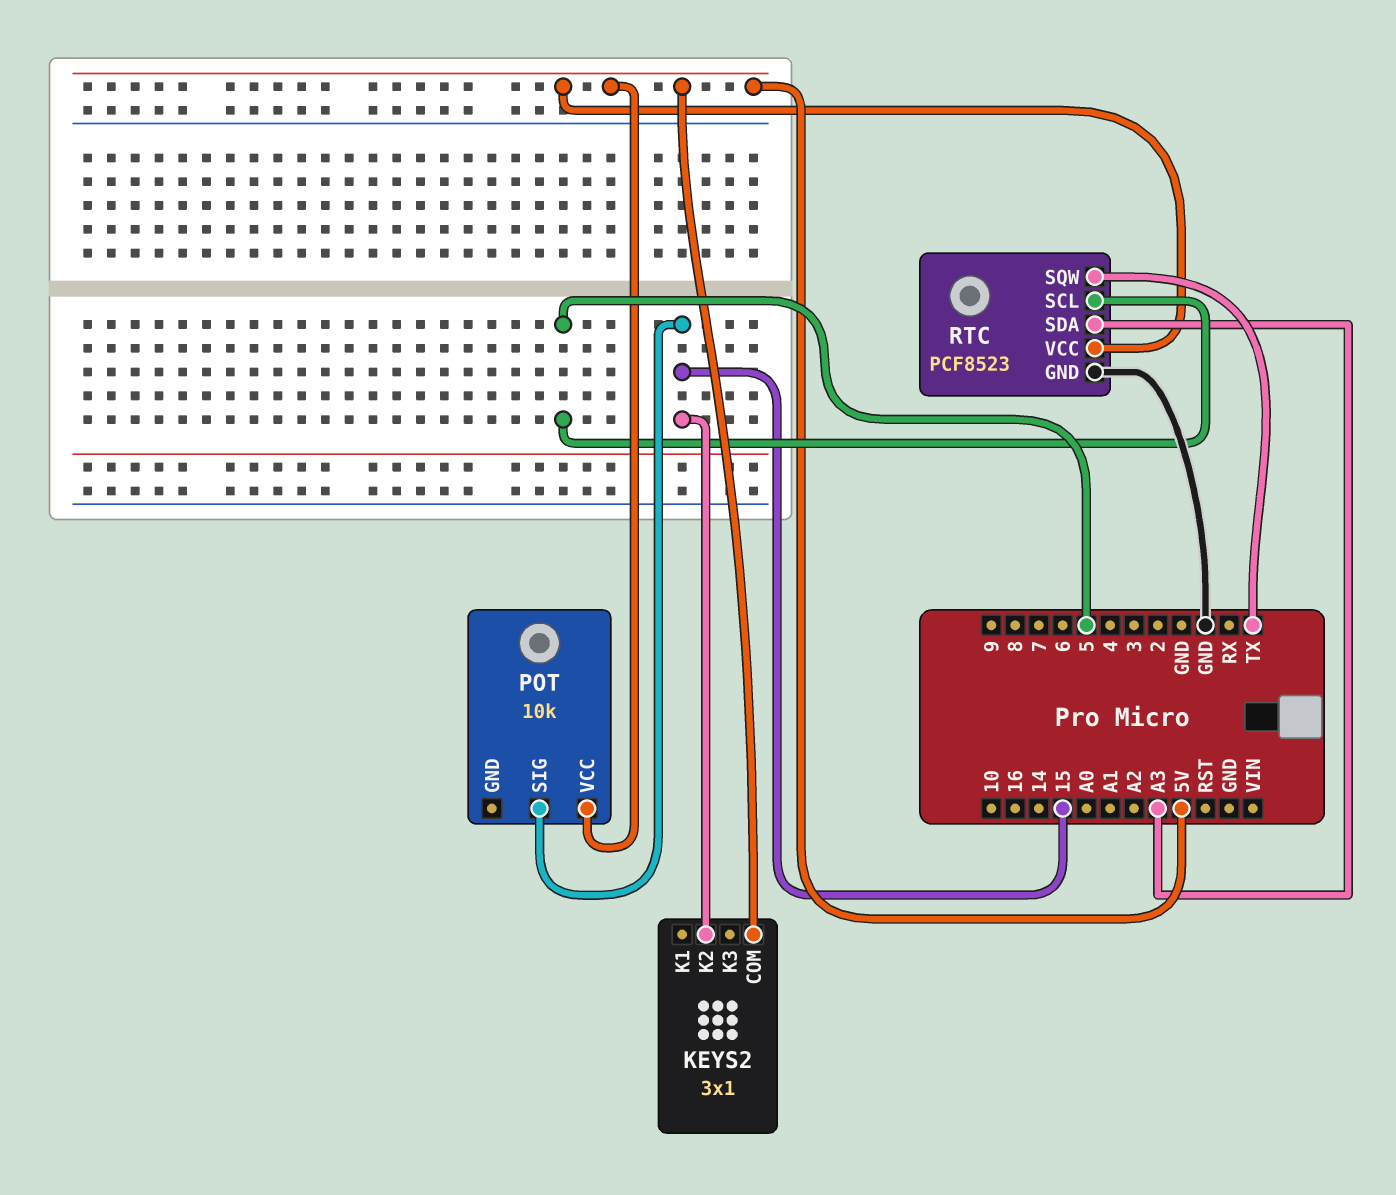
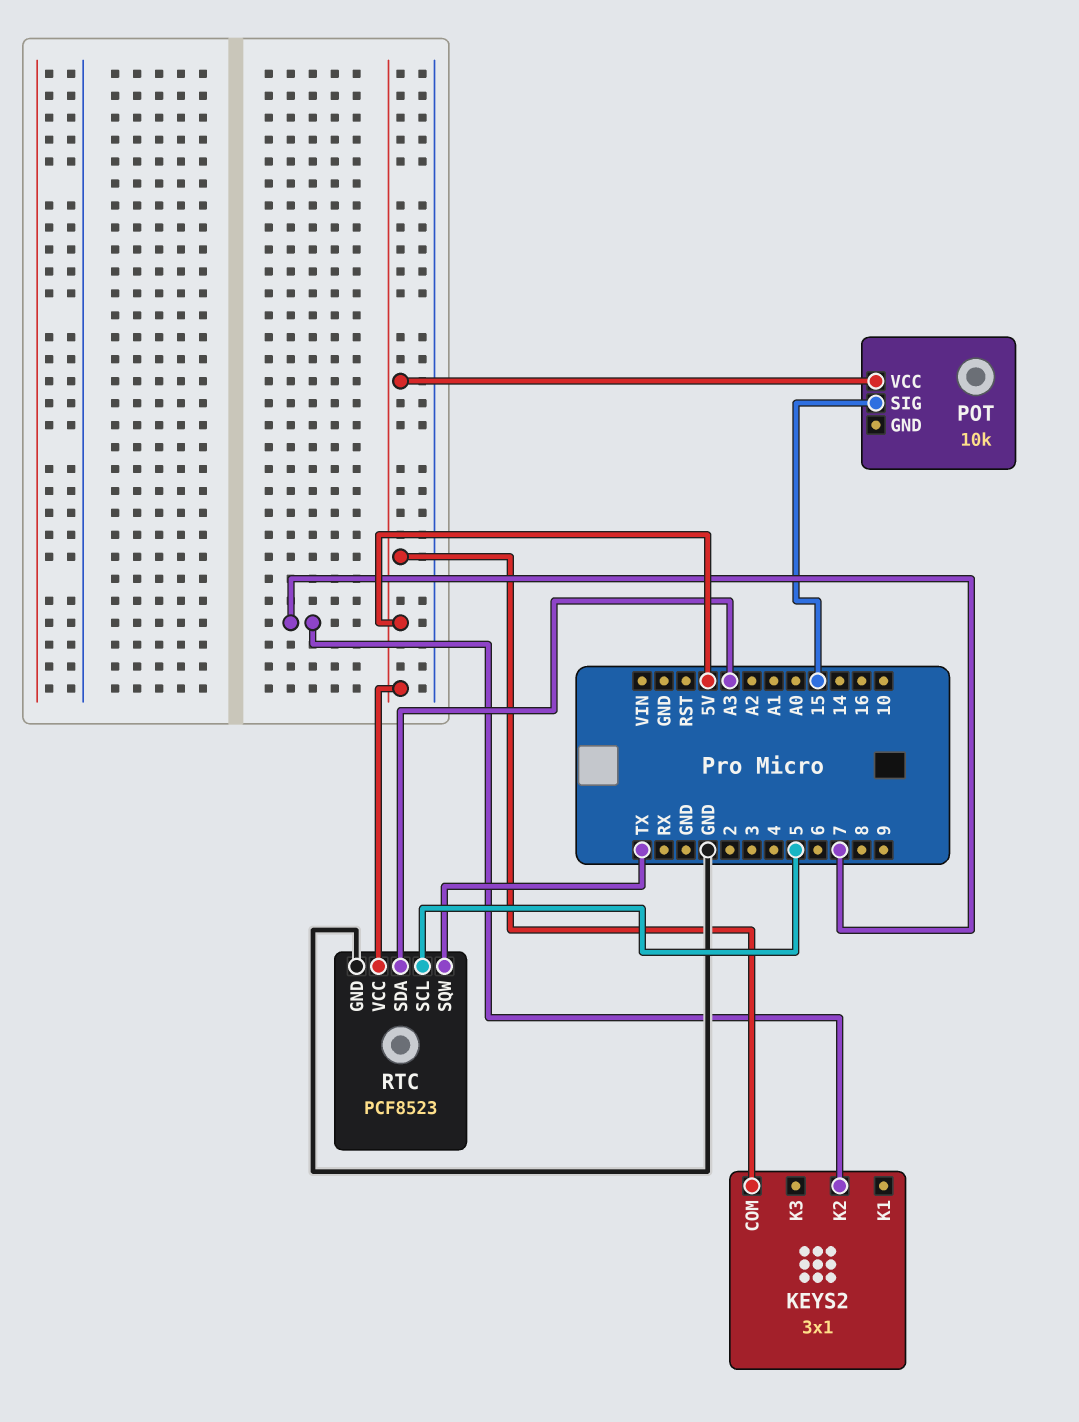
KEYS2 pin K2: 15 -> 7

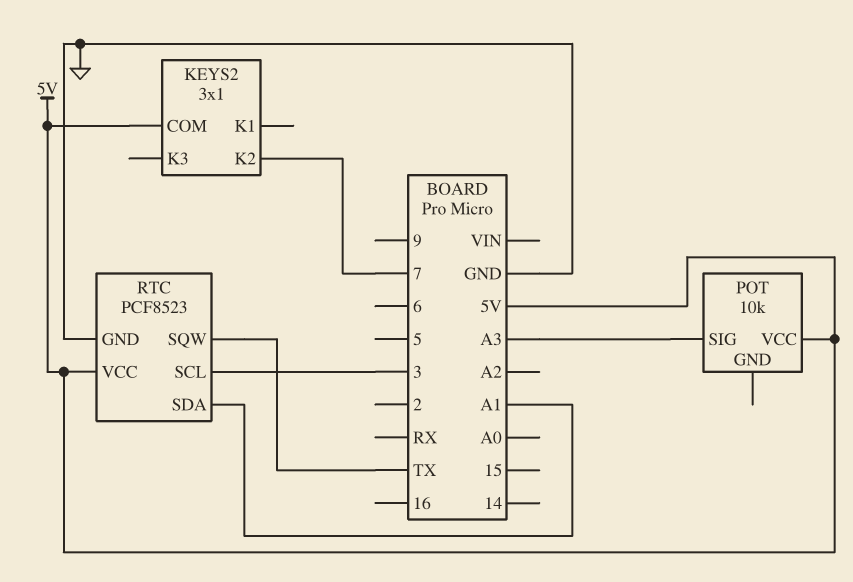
POT pin SIG: 15 -> A3
RTC pin SCL: 5 -> 3
RTC pin SDA: A3 -> A1

